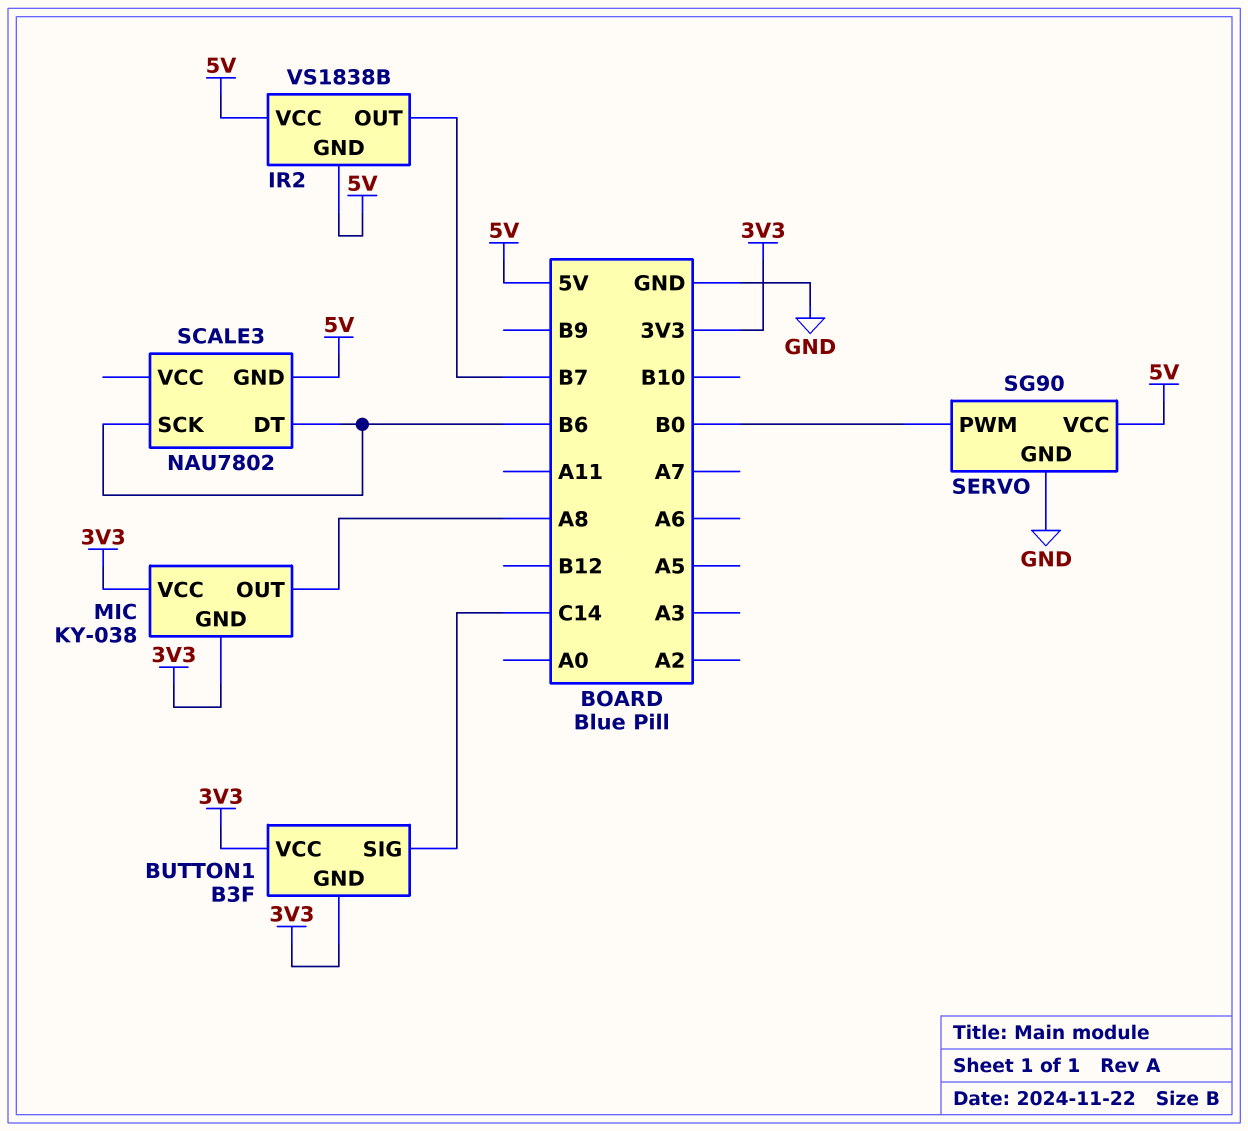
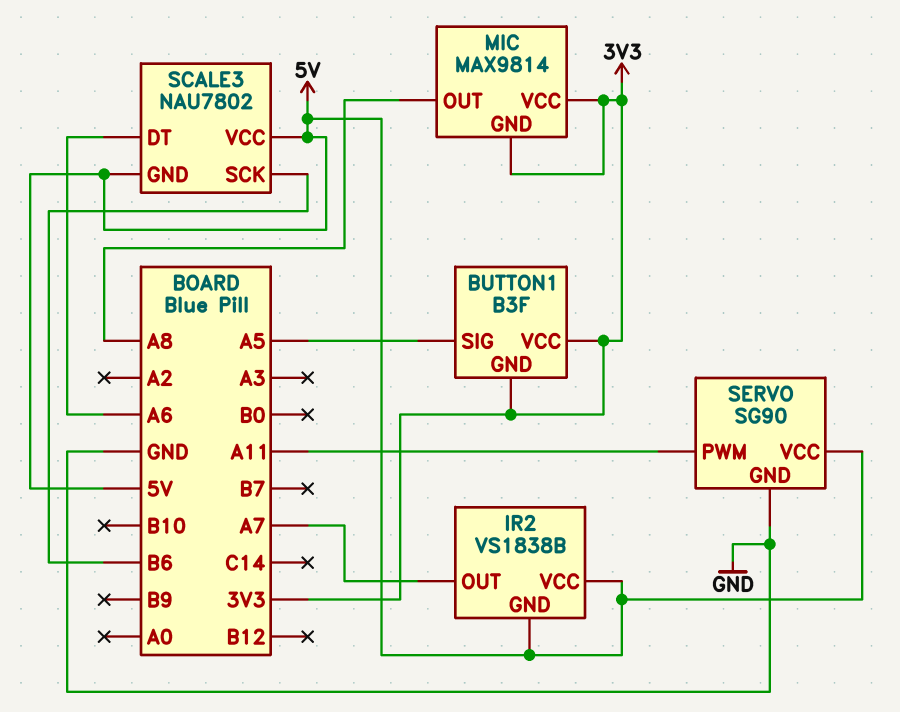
BUTTON1 pin SIG: C14 -> A5
IR2 pin OUT: B7 -> A7
MIC: KY-038 -> MAX9814
SCALE3 pin DT: B6 -> A6
SCALE3 pin VCC: none -> 5V
SERVO pin PWM: B0 -> A11

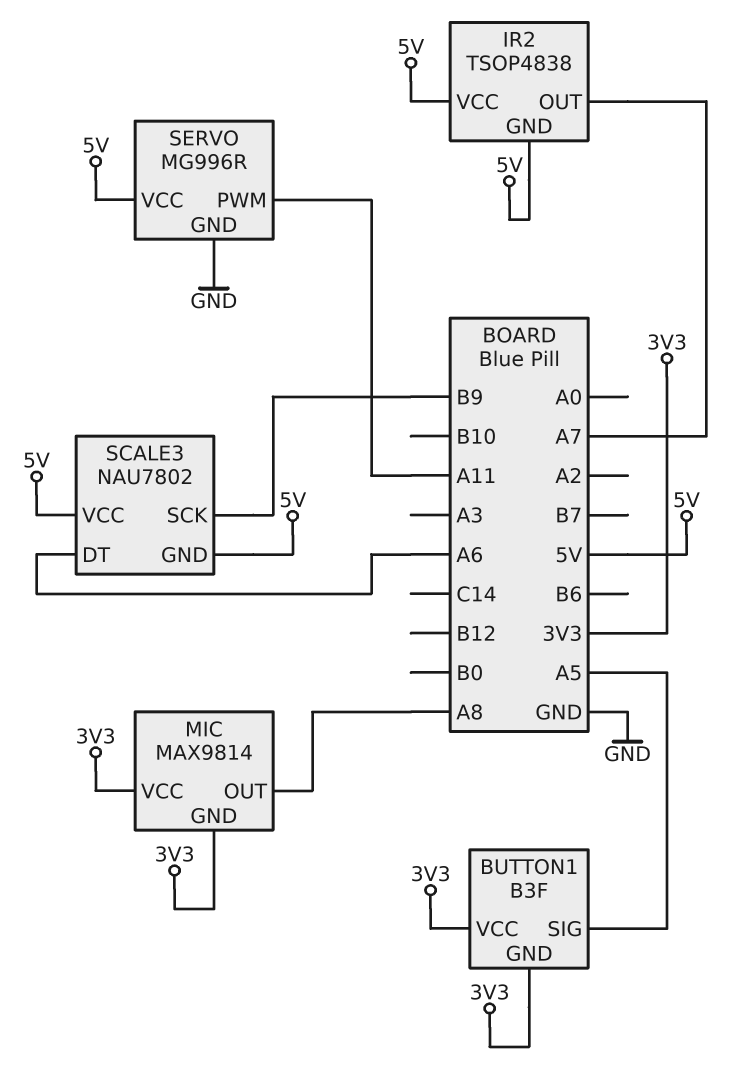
IR2: VS1838B -> TSOP4838
SCALE3 pin SCK: B6 -> B9
SERVO: SG90 -> MG996R

